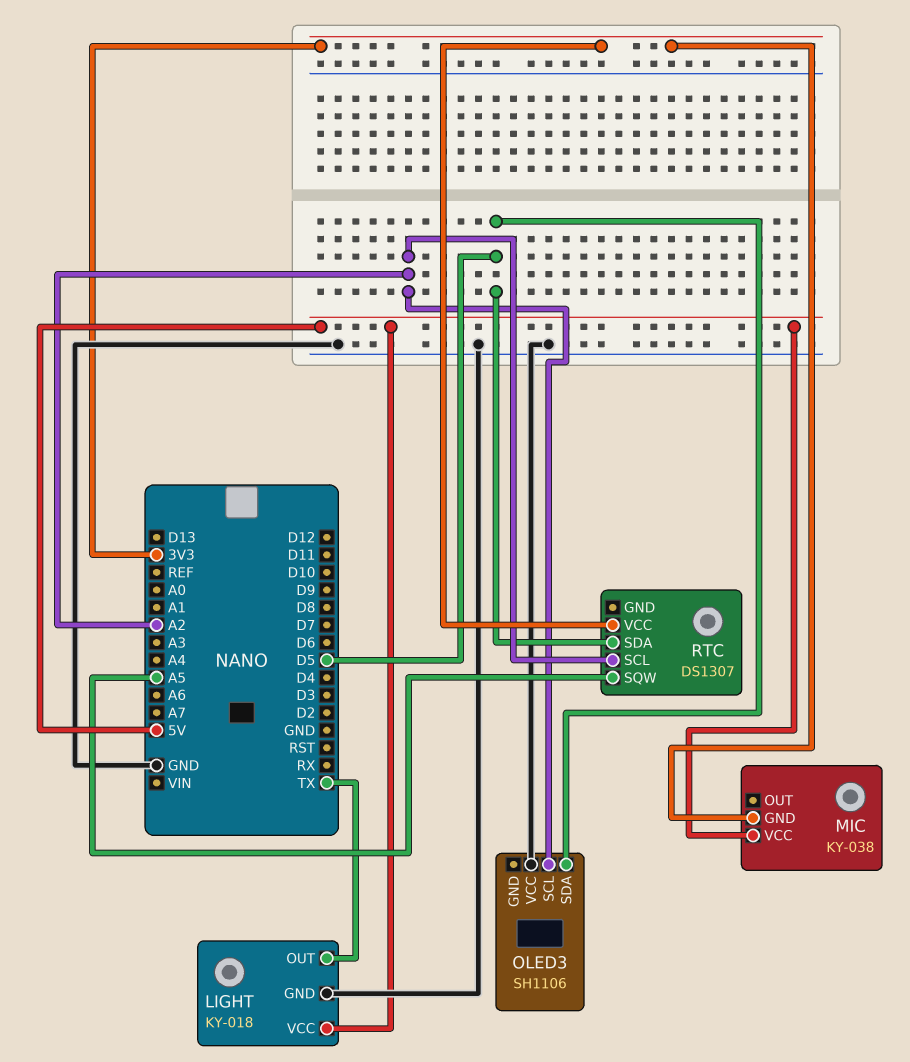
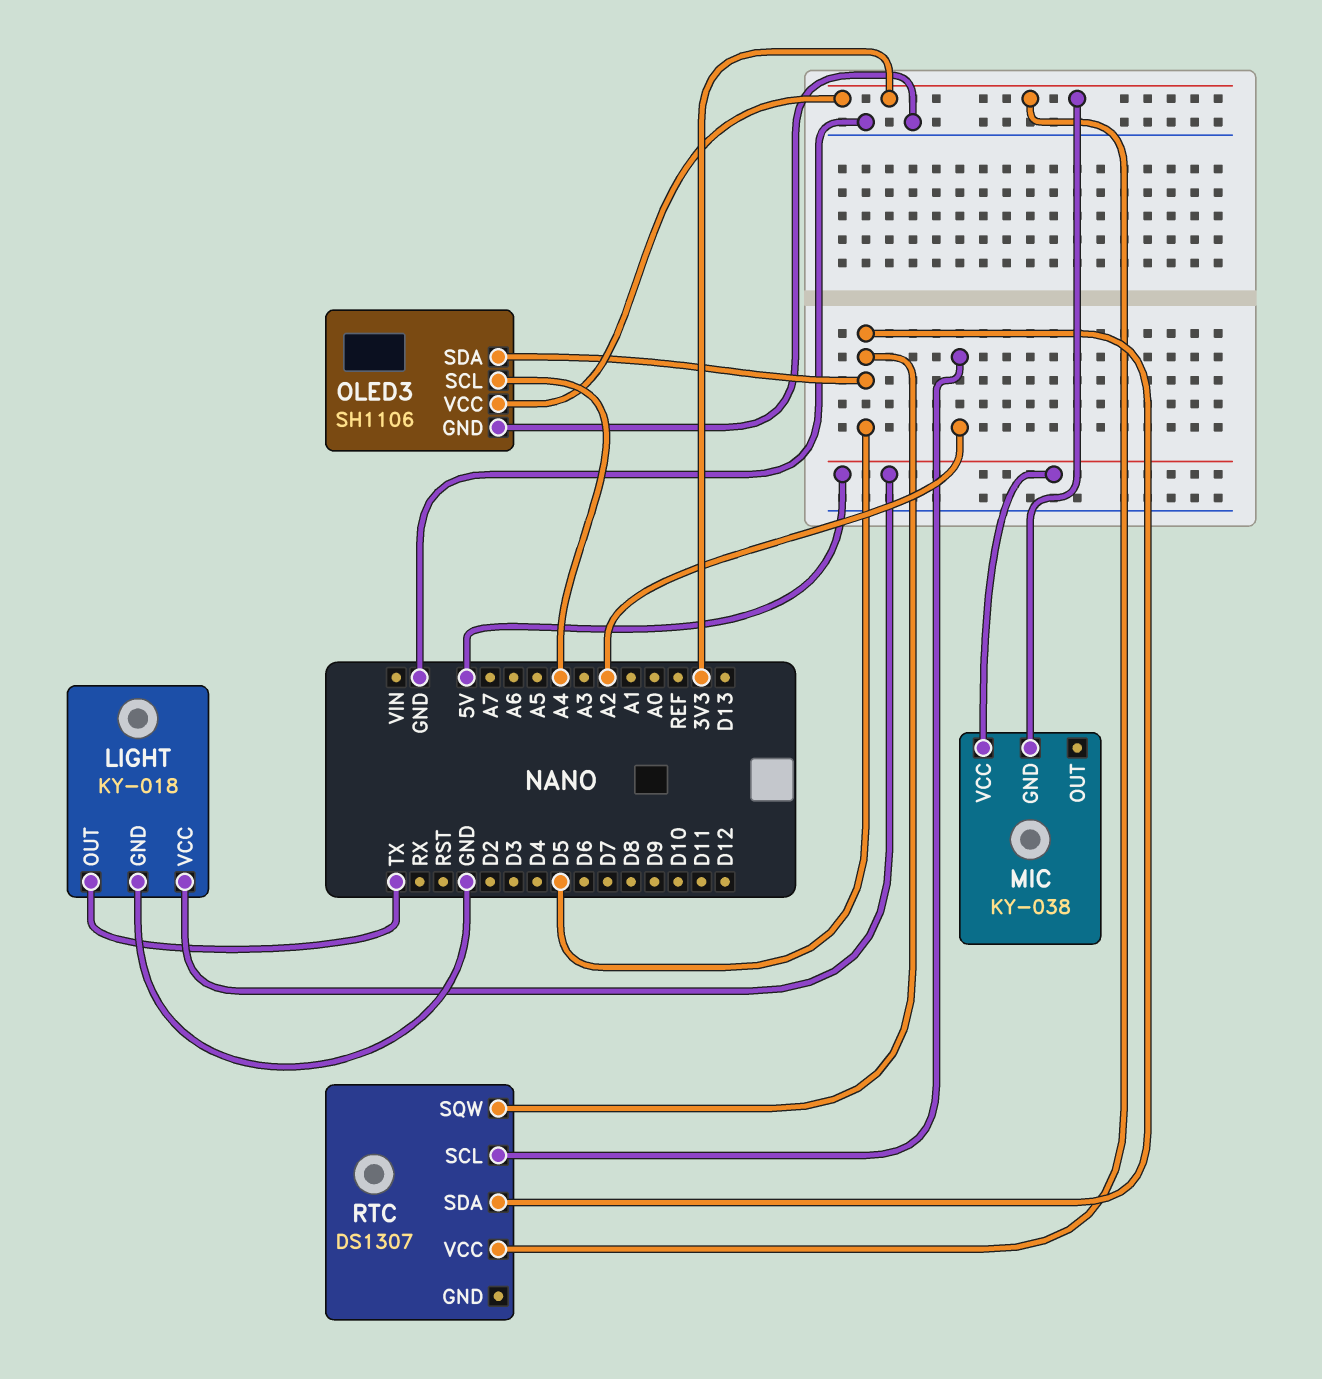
OLED3 pin GND: none -> GND
OLED3 pin SCL: A2 -> A4
OLED3 pin VCC: GND -> 3V3
RTC pin SQW: A5 -> D5

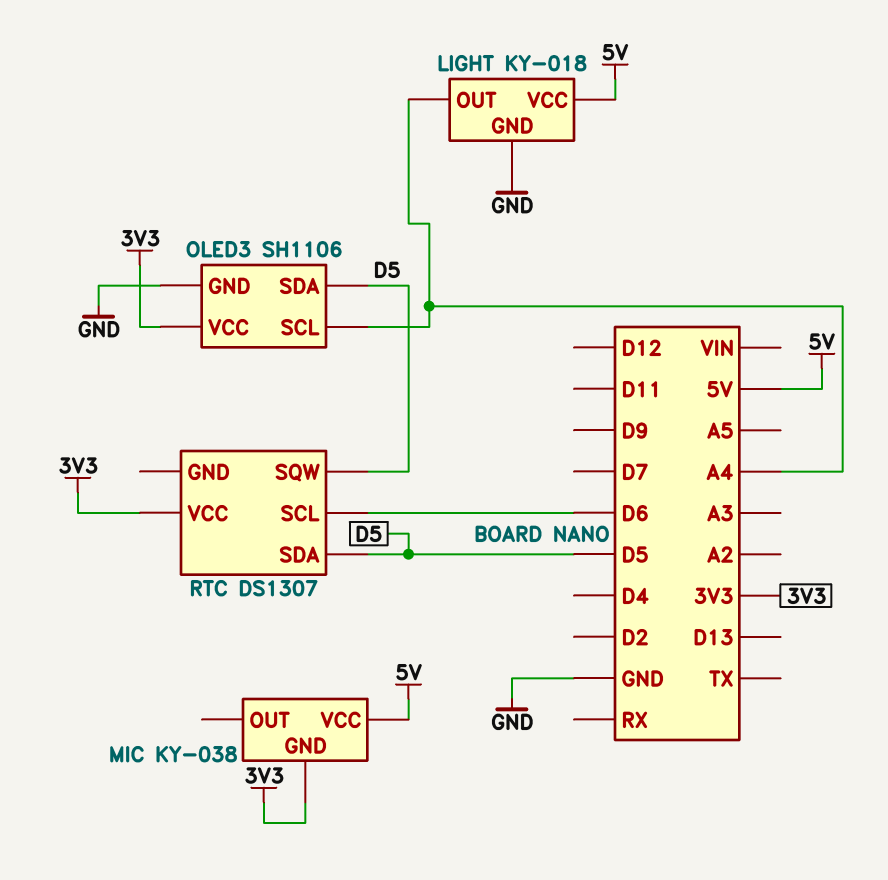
LIGHT pin OUT: TX -> A4
RTC pin SCL: A2 -> D6

